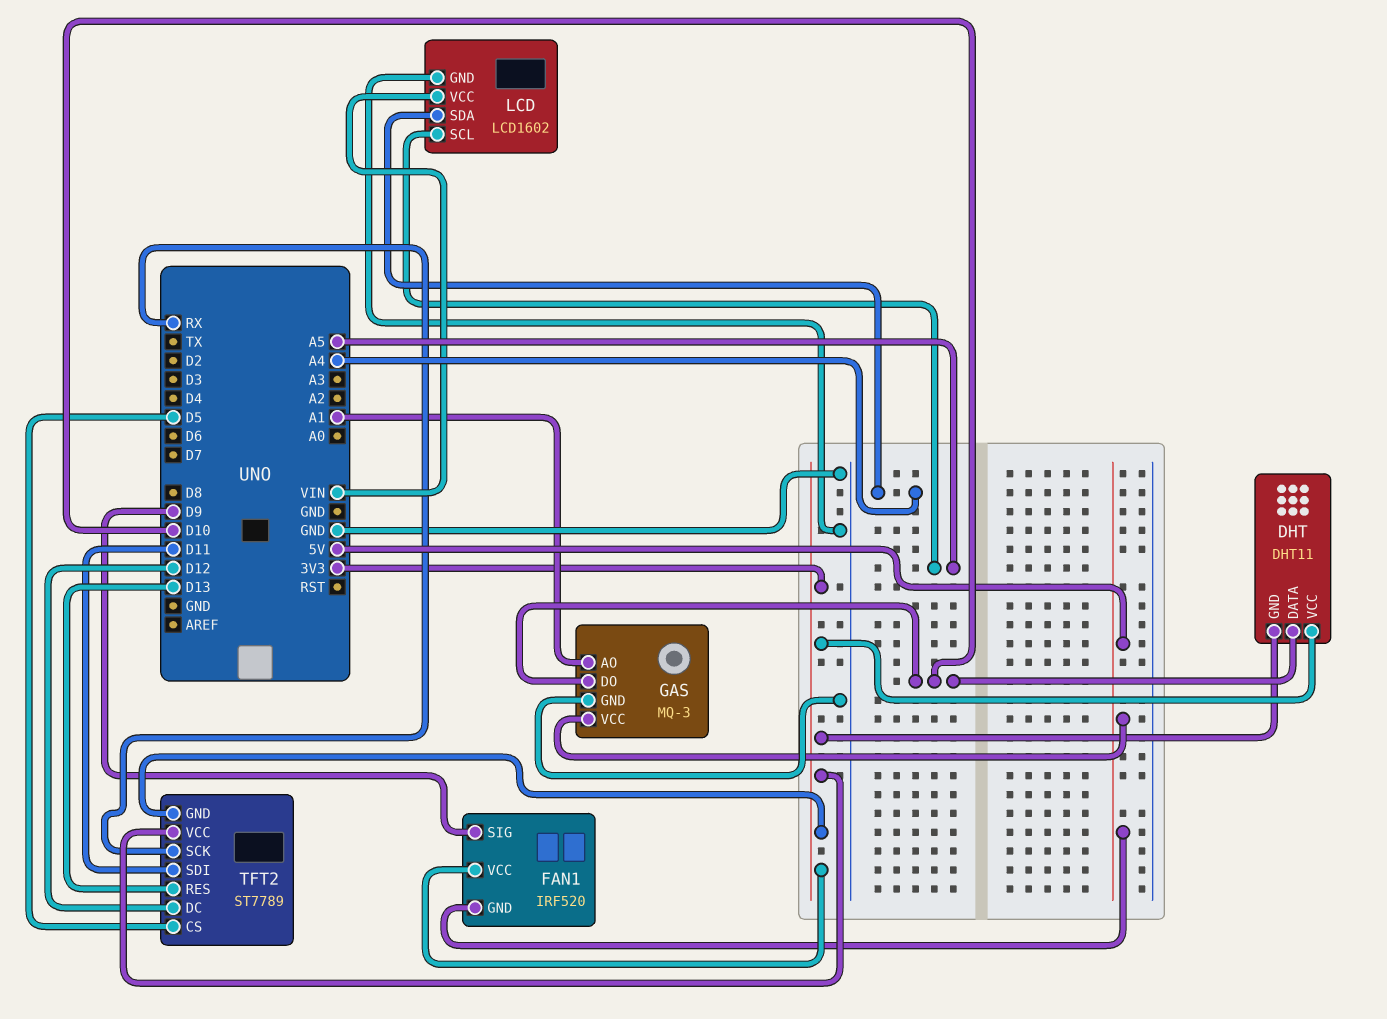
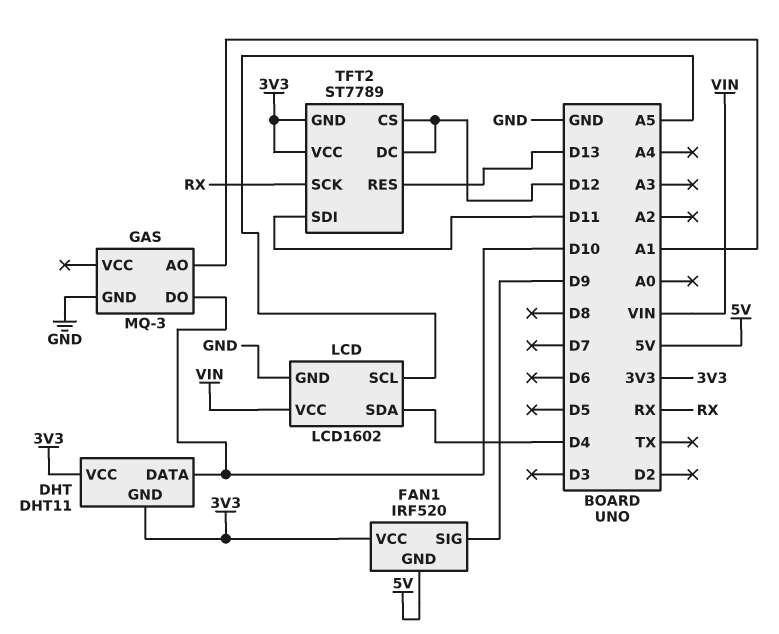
GAS pin VCC: 5V -> none
LCD pin SDA: A4 -> D4
TFT2 pin CS: D5 -> D12

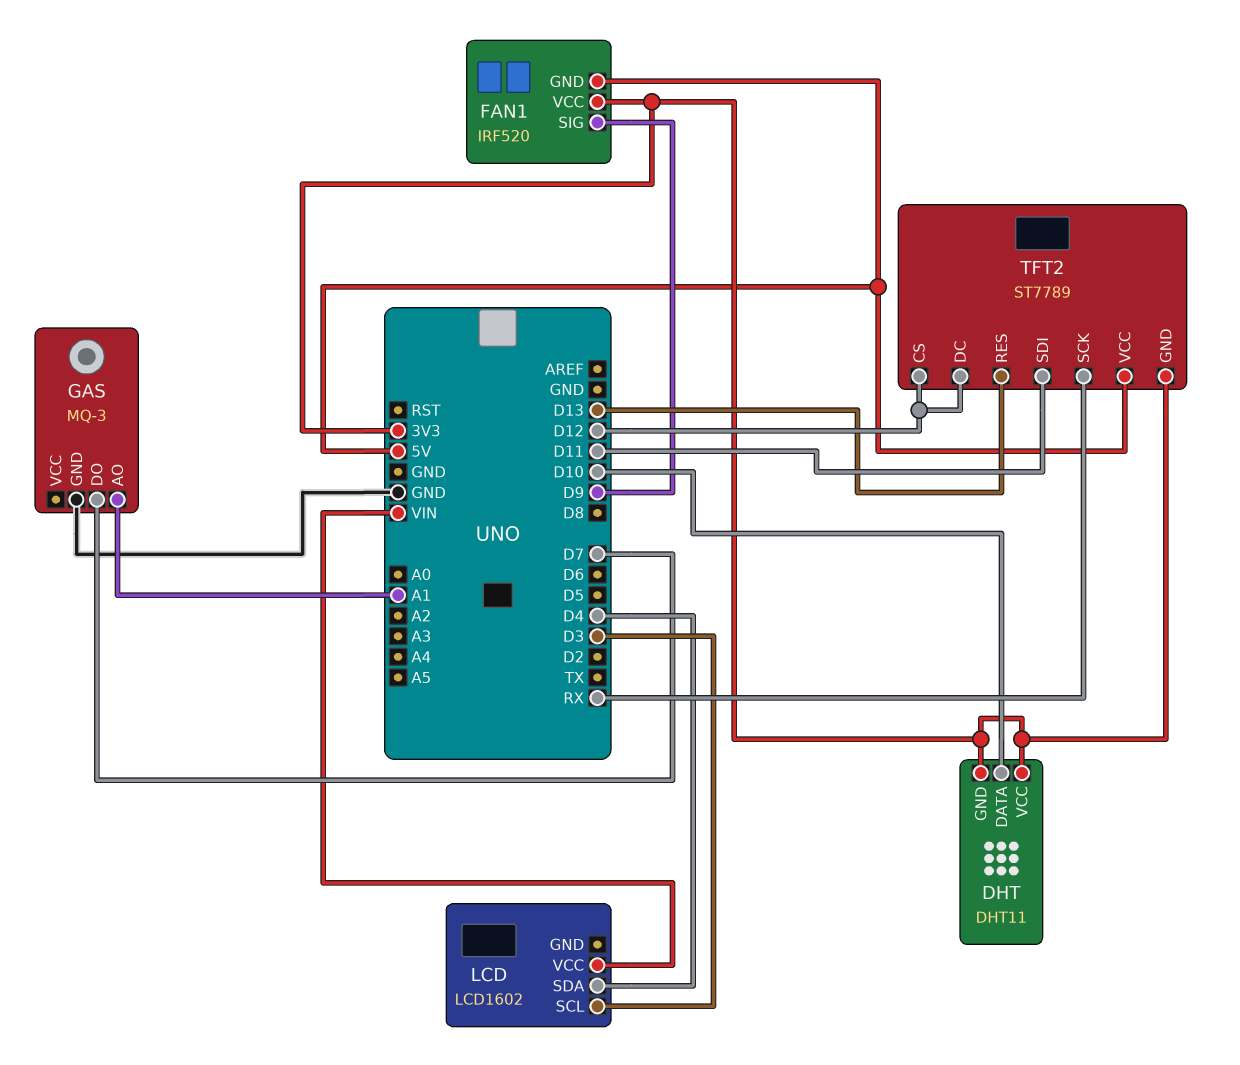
GAS pin DO: D10 -> D7
LCD pin GND: GND -> none
LCD pin SCL: A5 -> D3
TFT2 pin VCC: 3V3 -> 5V

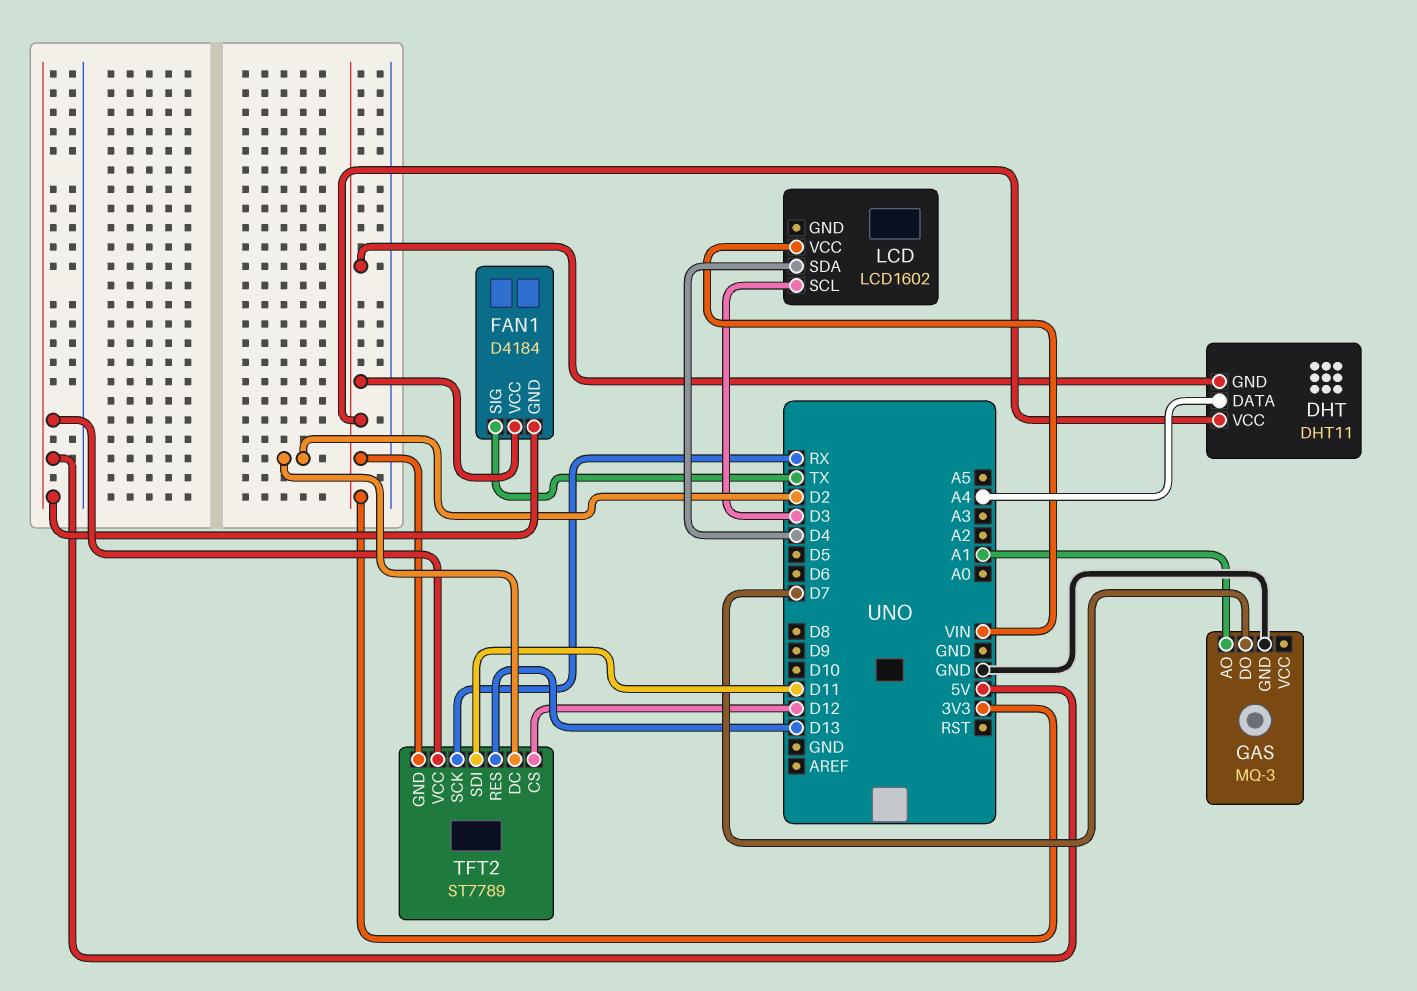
DHT pin DATA: D10 -> A4
FAN1: IRF520 -> D4184
FAN1 pin SIG: D9 -> TX
TFT2 pin DC: D12 -> D2

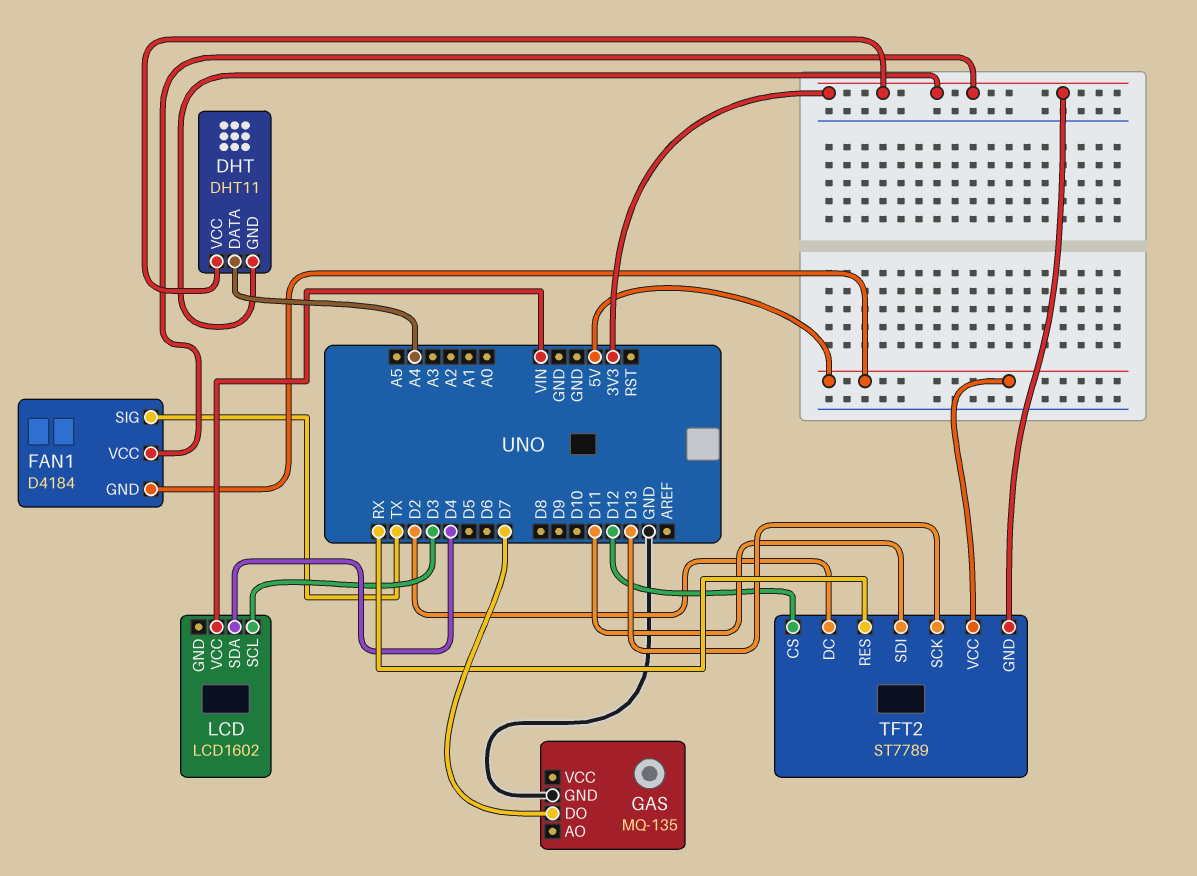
GAS: MQ-3 -> MQ-135
GAS pin AO: A1 -> none
TFT2 pin RES: D13 -> RX
TFT2 pin SCK: RX -> D13

